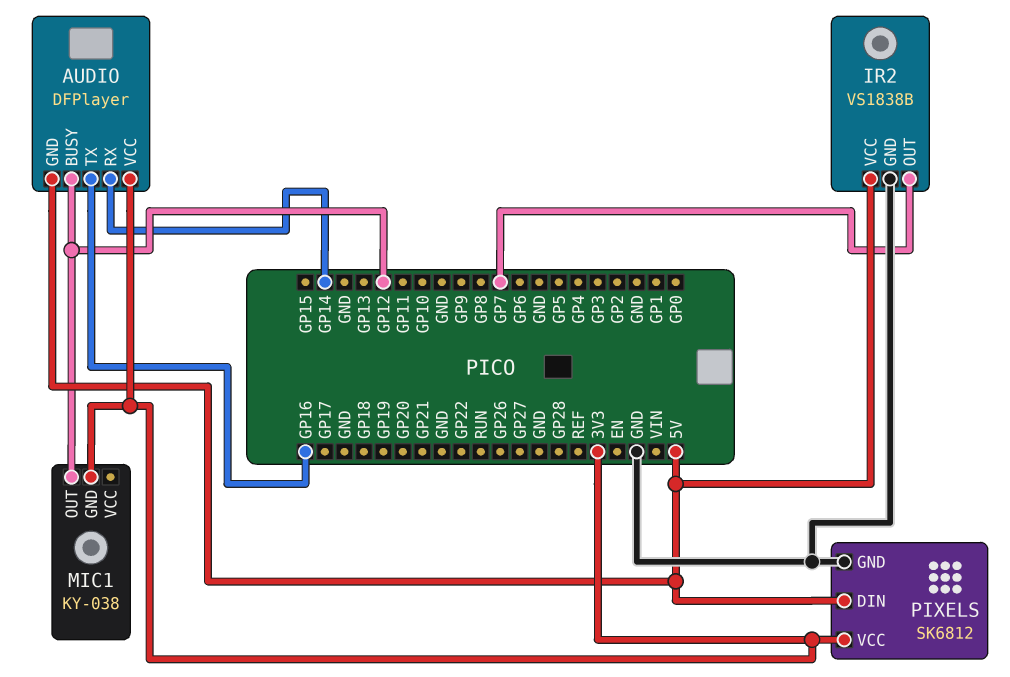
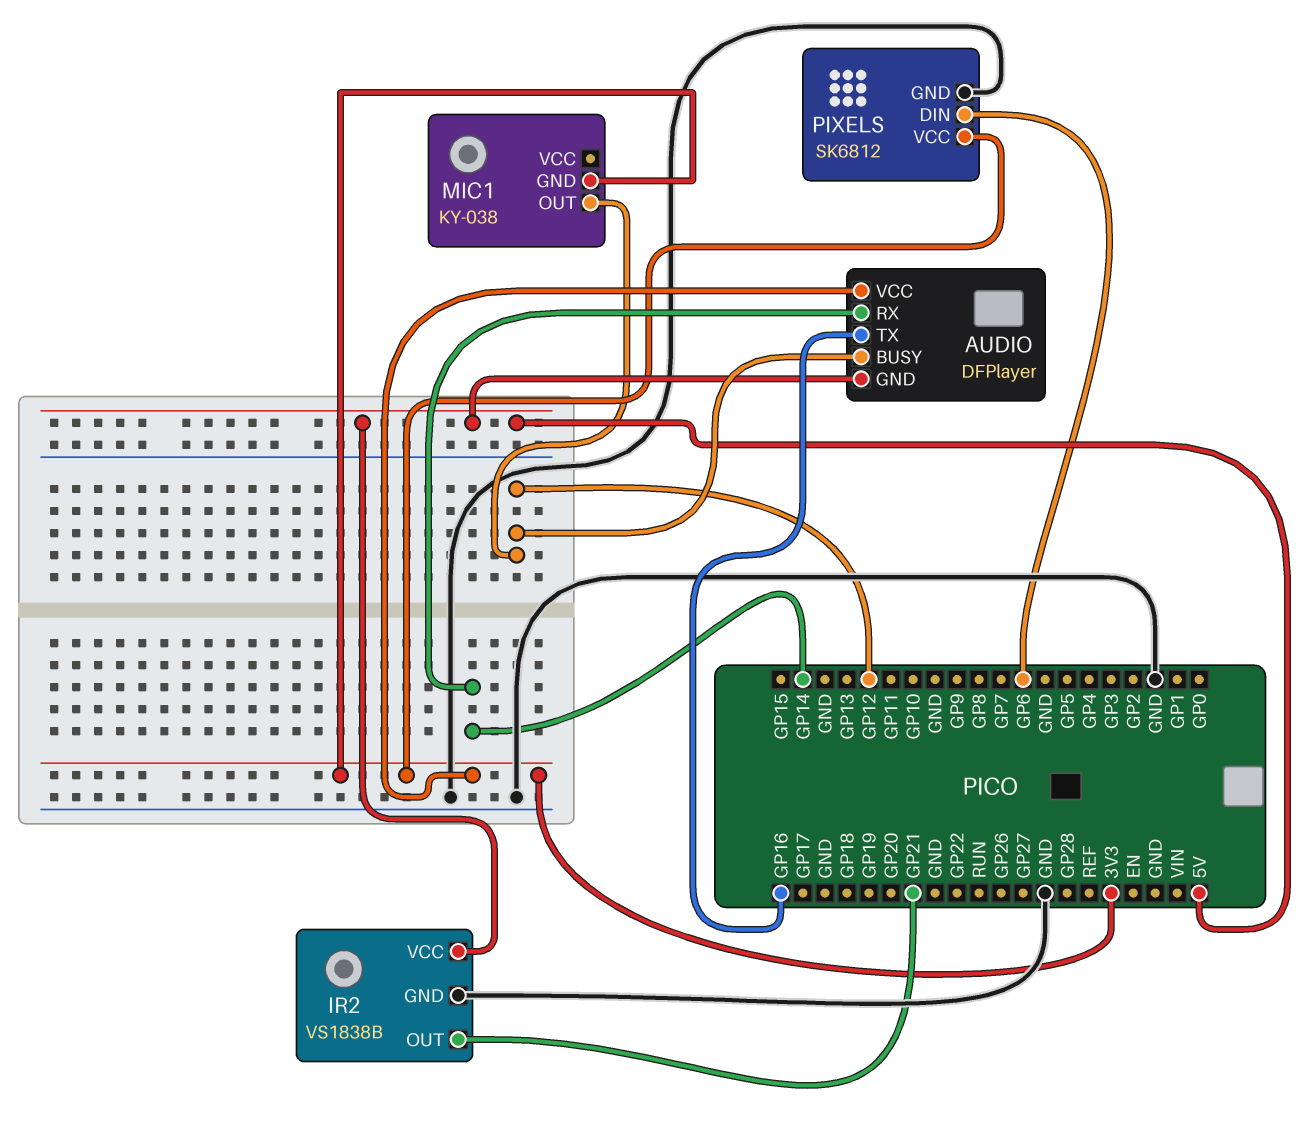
IR2 pin OUT: GP7 -> GP21
PIXELS pin DIN: 5V -> GP6

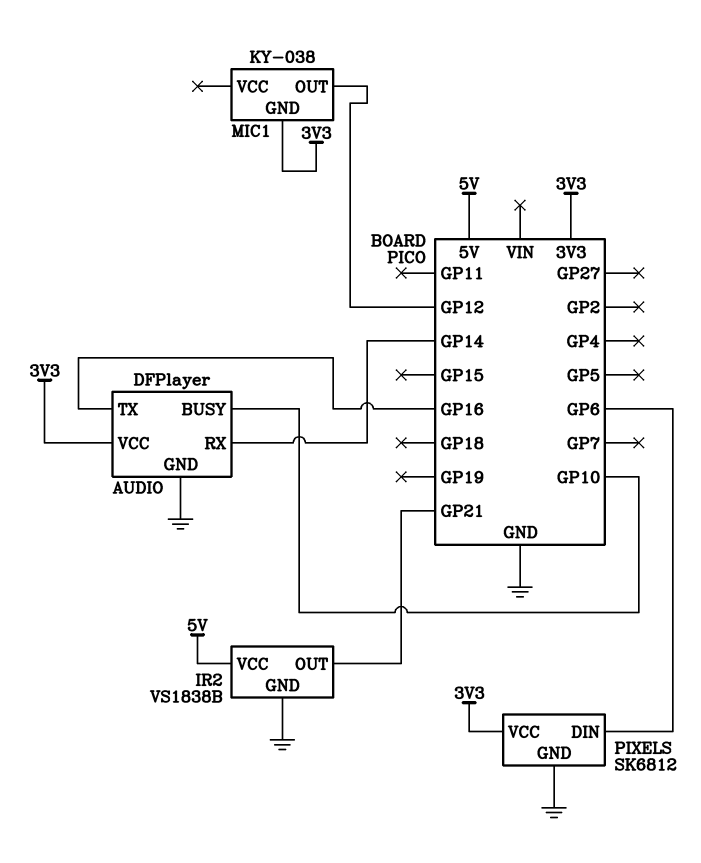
AUDIO pin BUSY: GP12 -> GP10
AUDIO pin GND: 5V -> GND

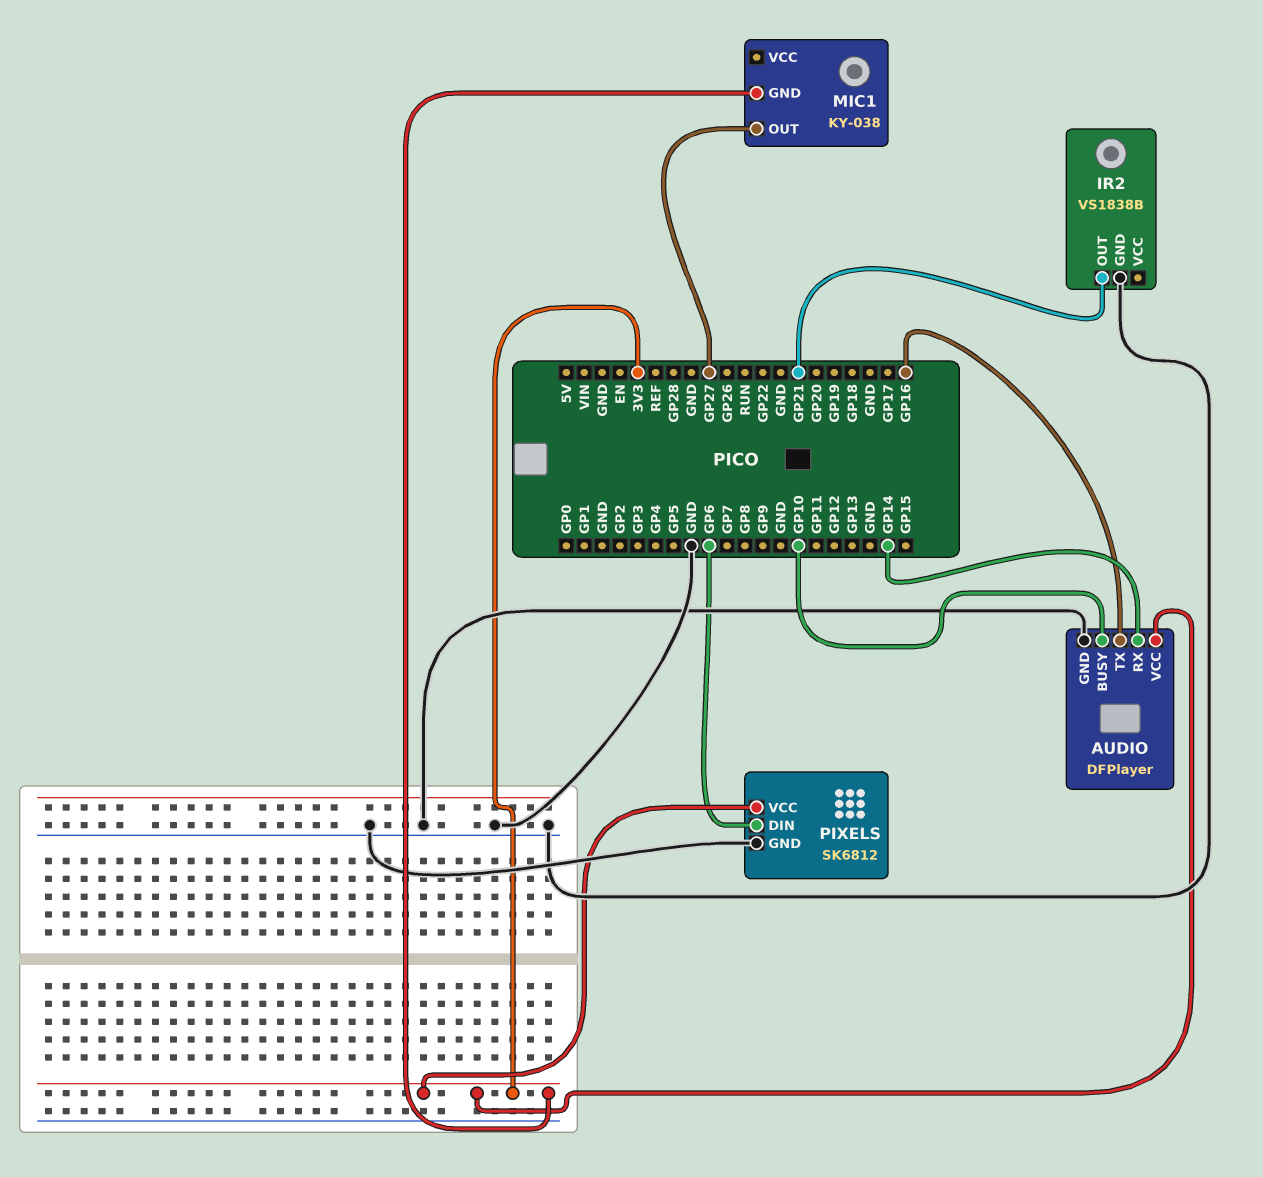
IR2 pin VCC: 5V -> none
MIC1 pin OUT: GP12 -> GP27

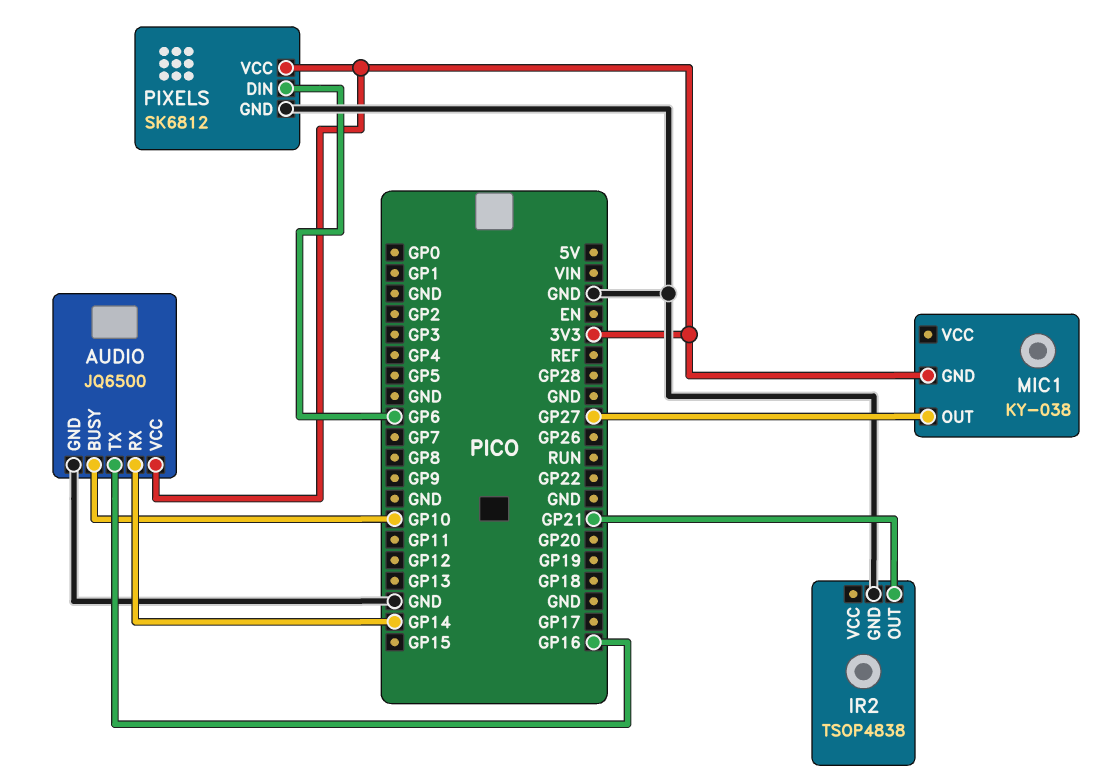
AUDIO: DFPlayer -> JQ6500
IR2: VS1838B -> TSOP4838

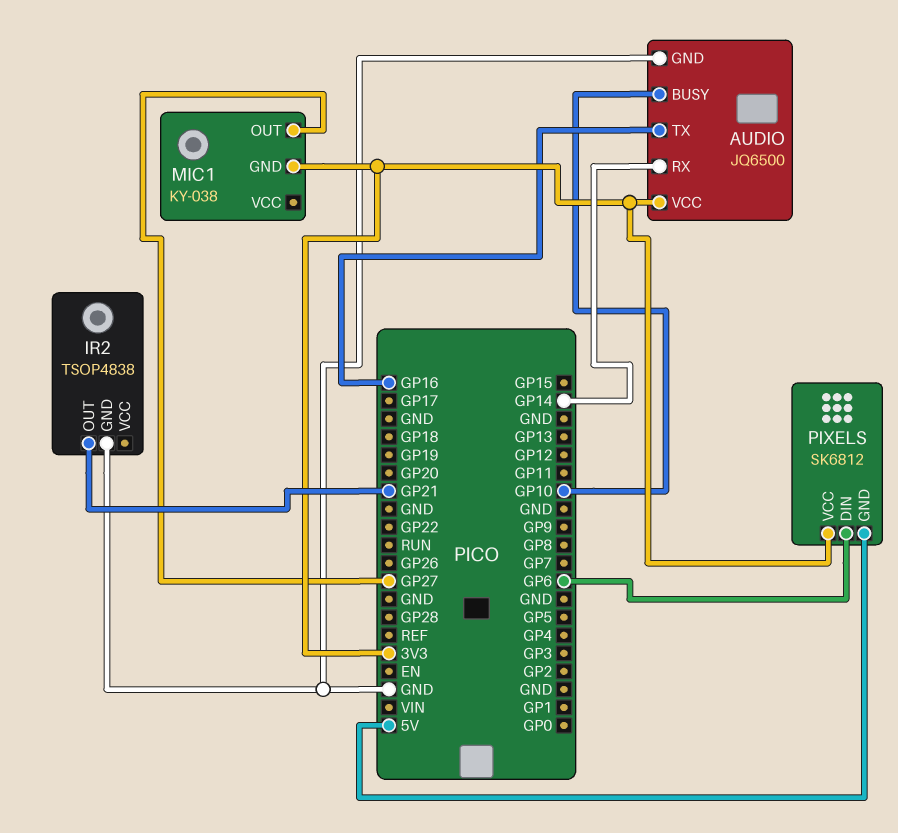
PIXELS pin GND: GND -> 5V

